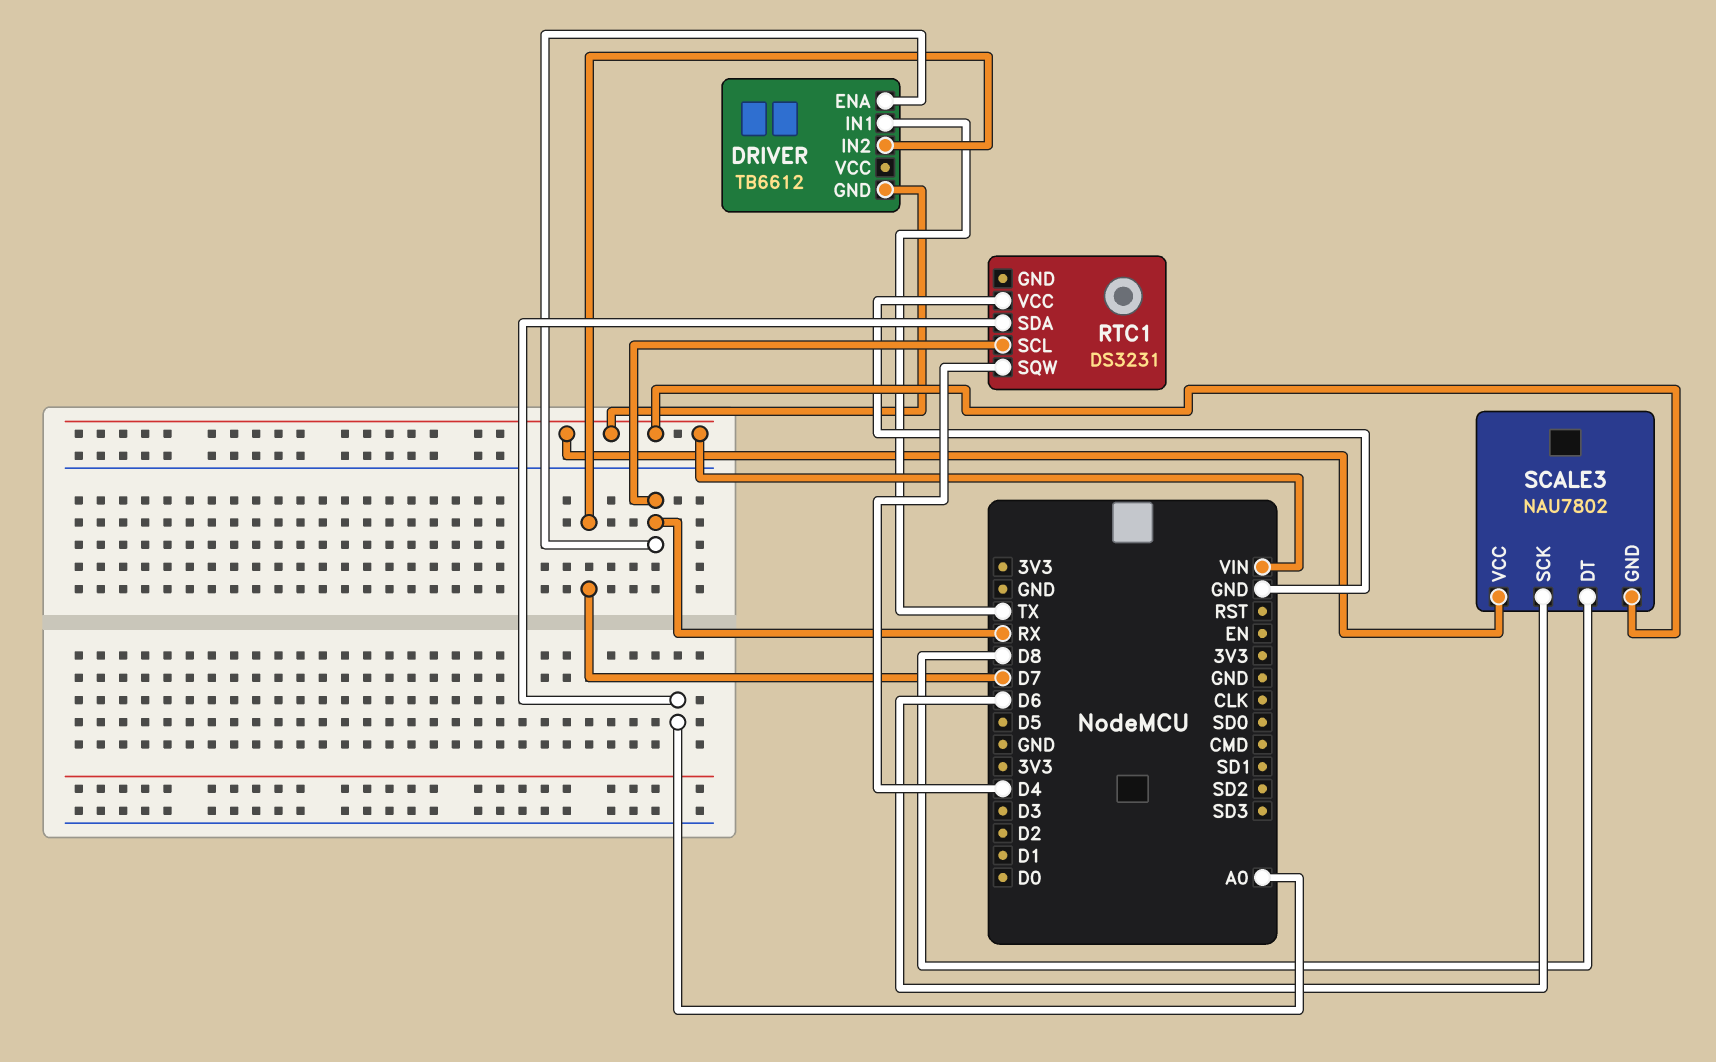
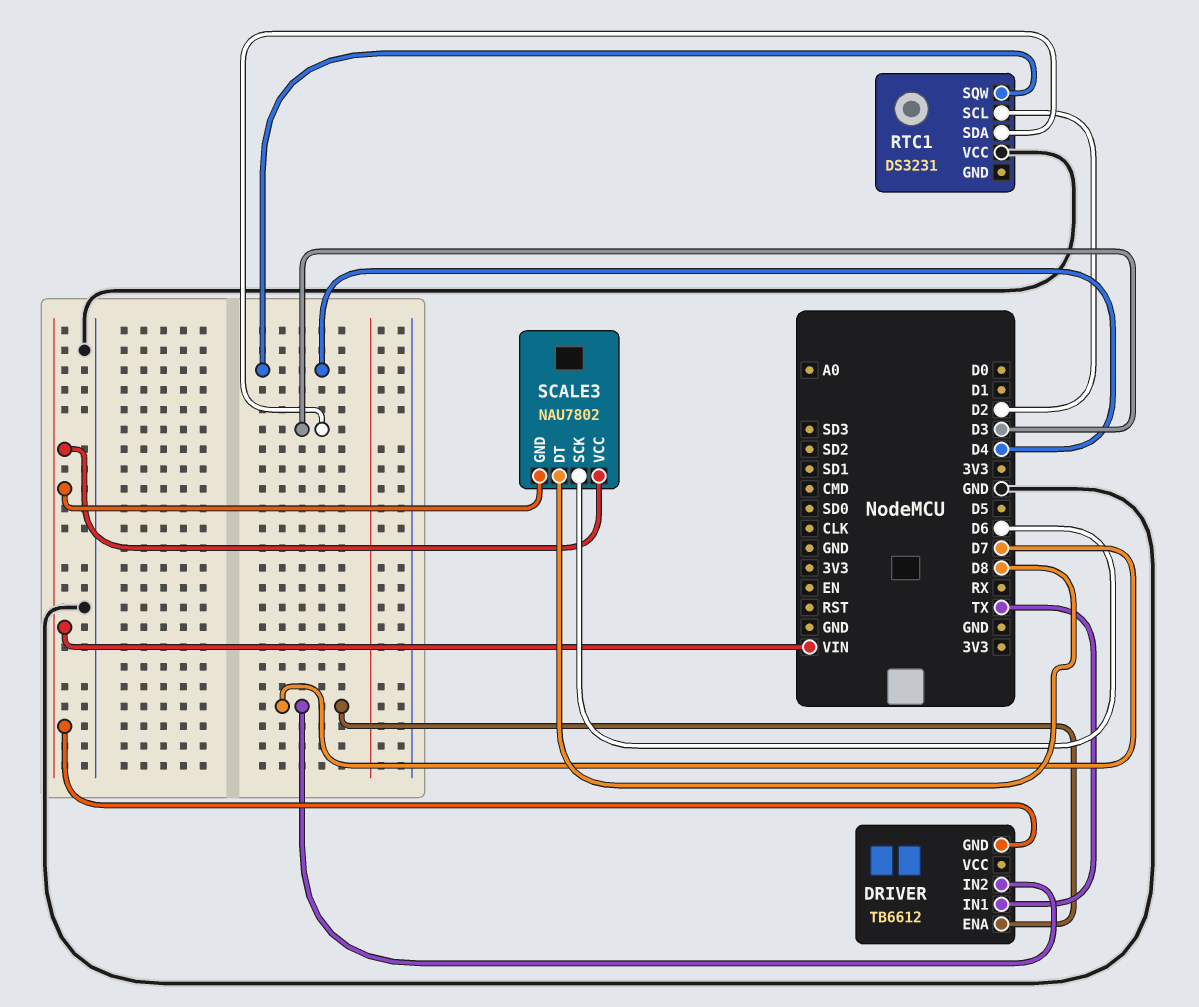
DRIVER pin ENA: RX -> D7
RTC1 pin SCL: RX -> D2
RTC1 pin SDA: A0 -> D3

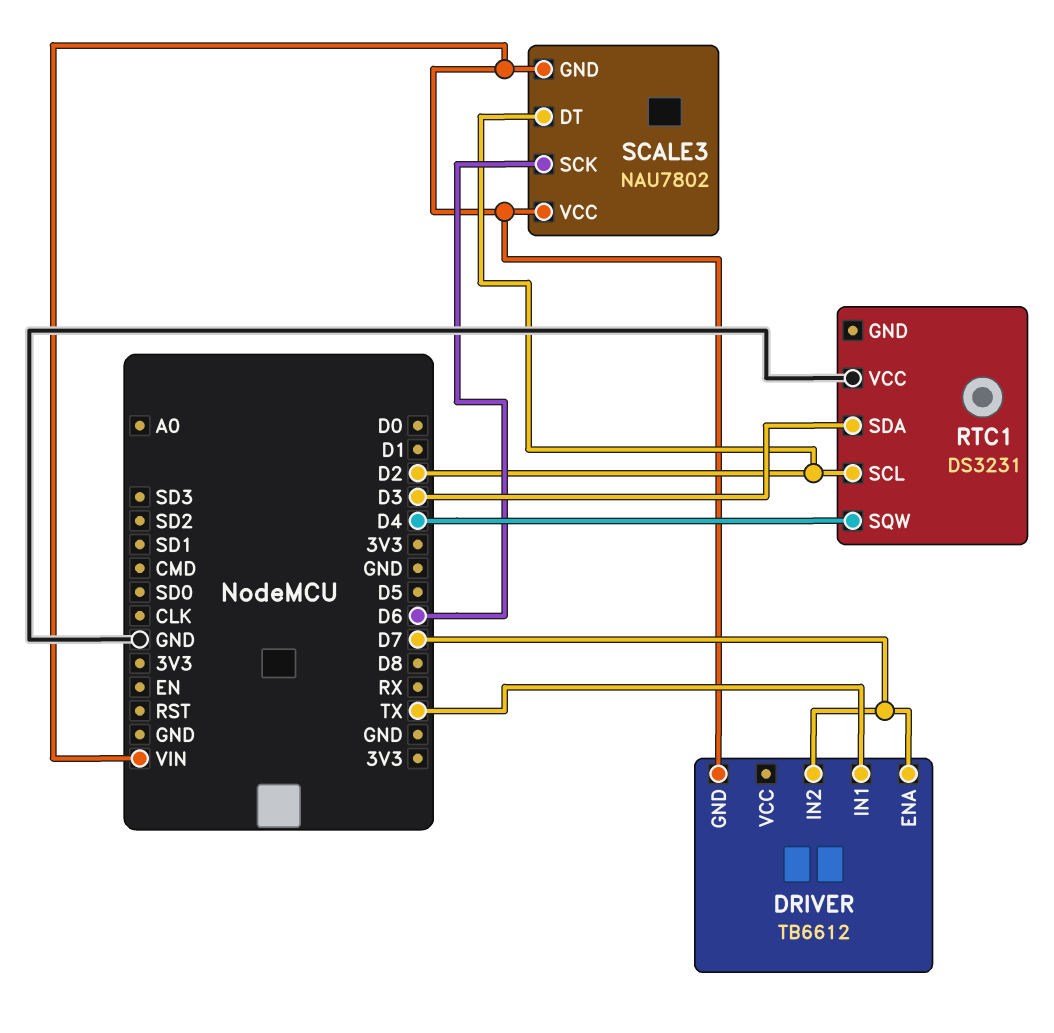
SCALE3 pin DT: D8 -> D2

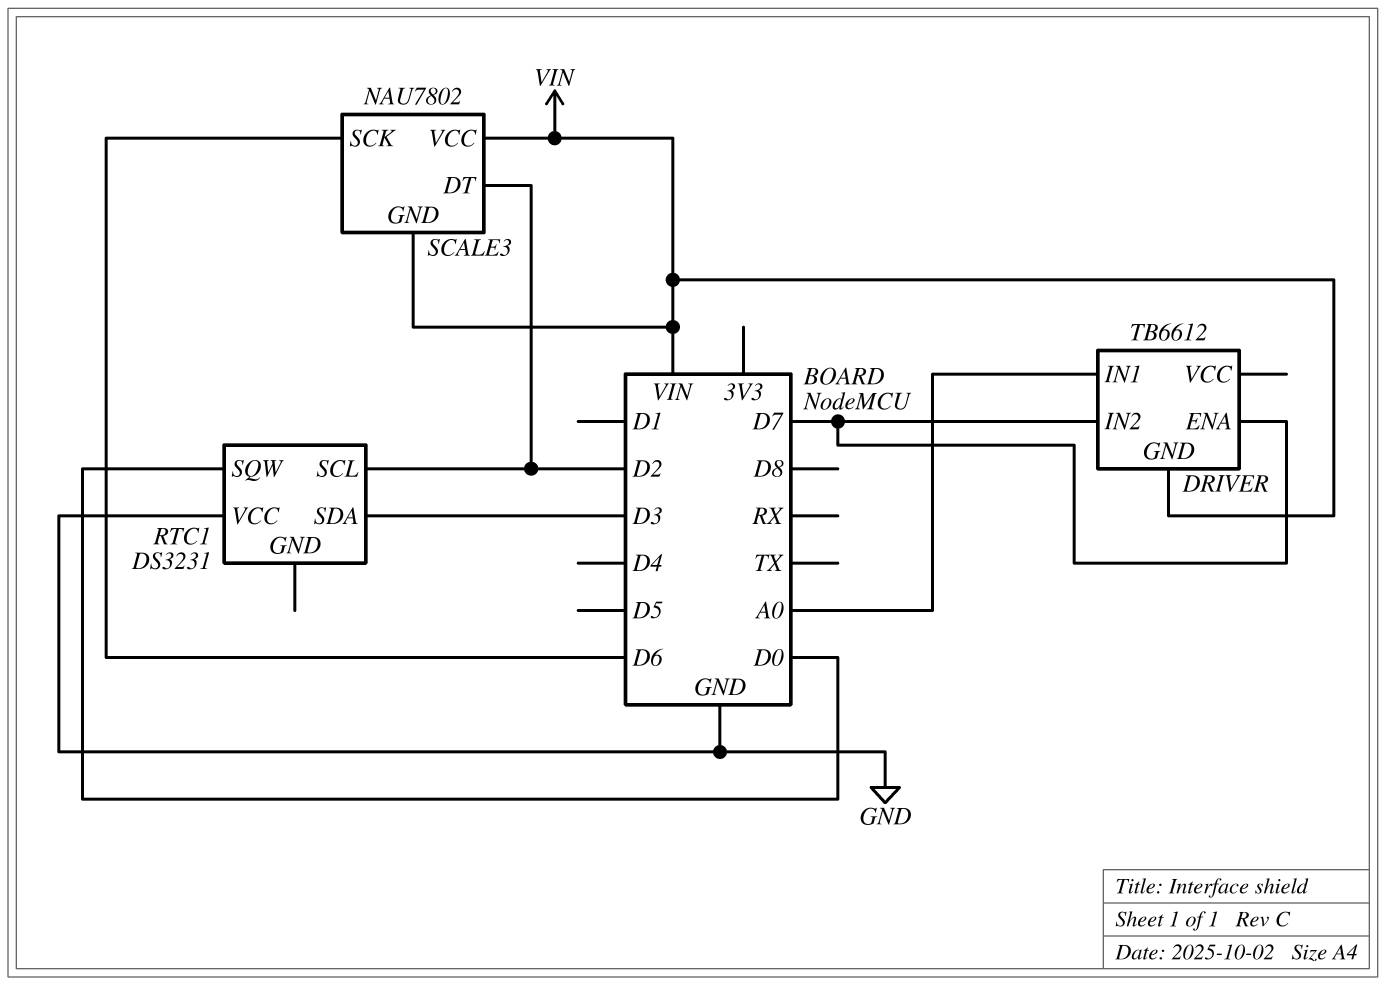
DRIVER pin IN1: TX -> A0
RTC1 pin SQW: D4 -> D0

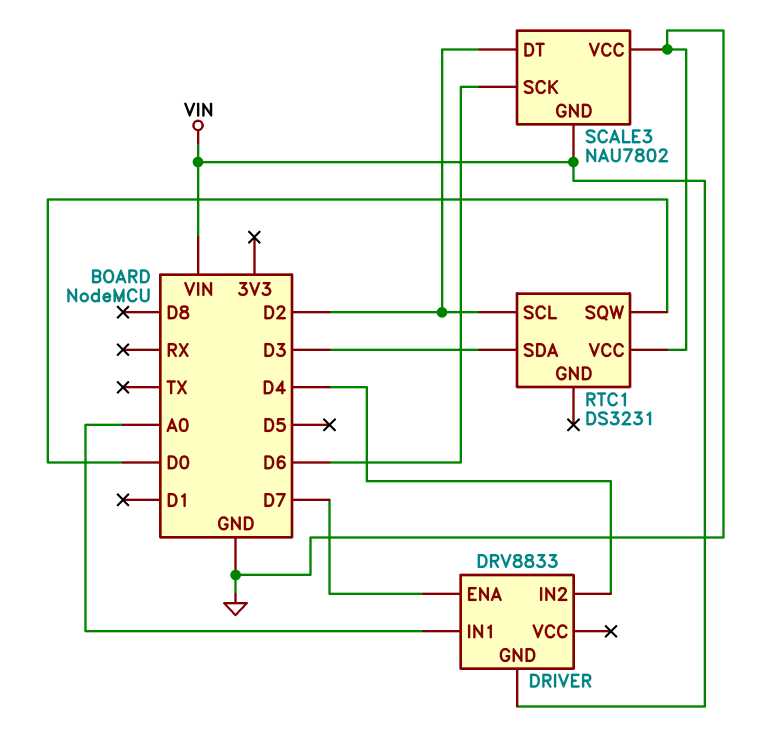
DRIVER: TB6612 -> DRV8833
DRIVER pin IN2: D7 -> D4
SCALE3 pin VCC: VIN -> GND

